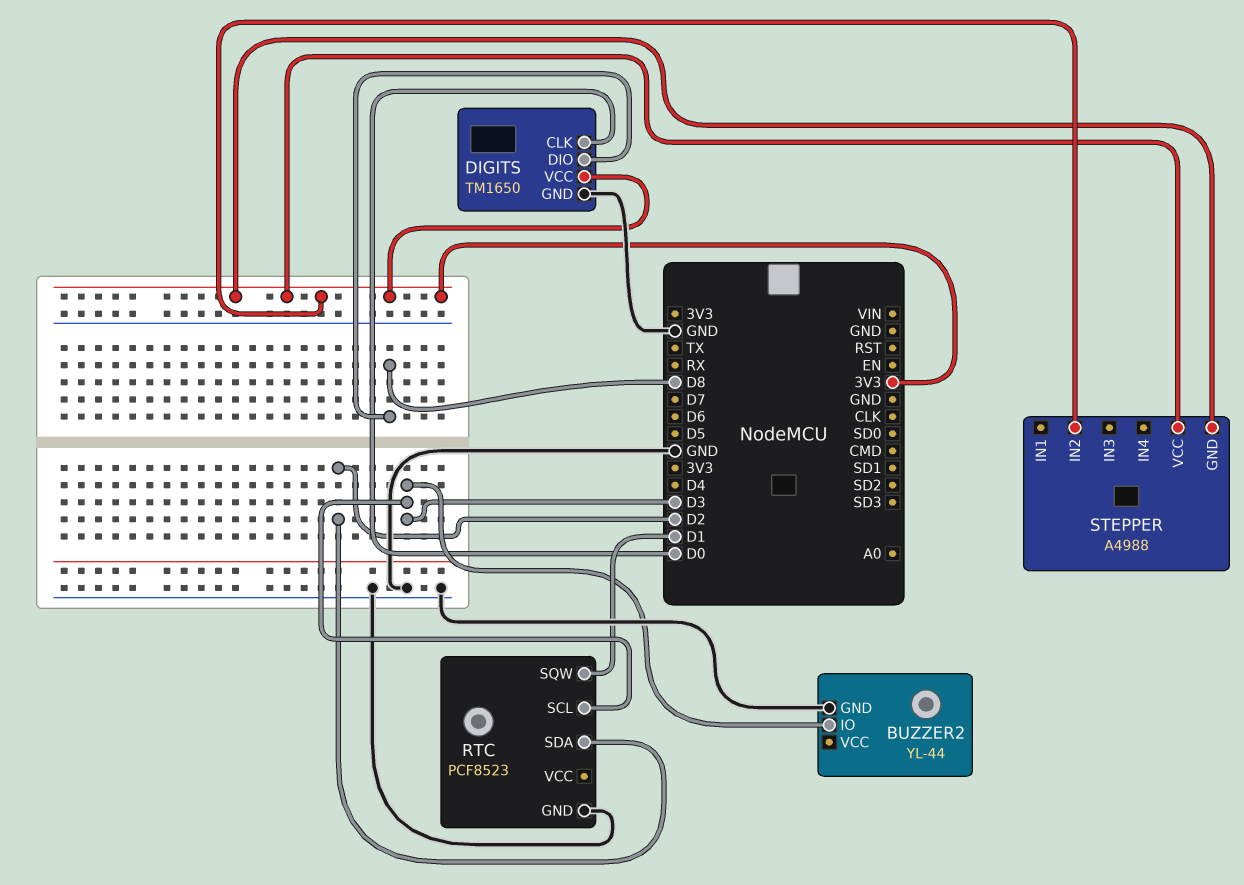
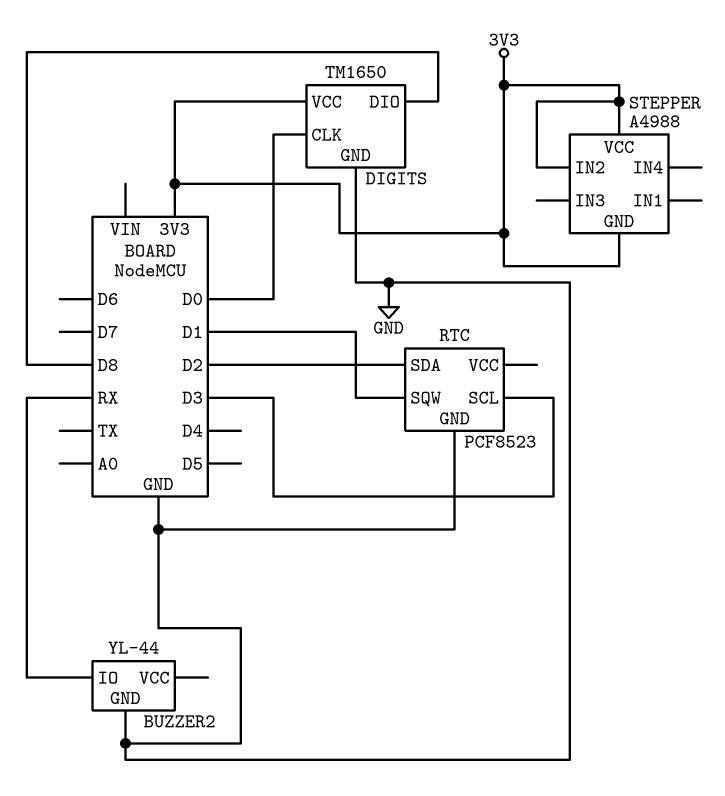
BUZZER2 pin IO: D3 -> RX

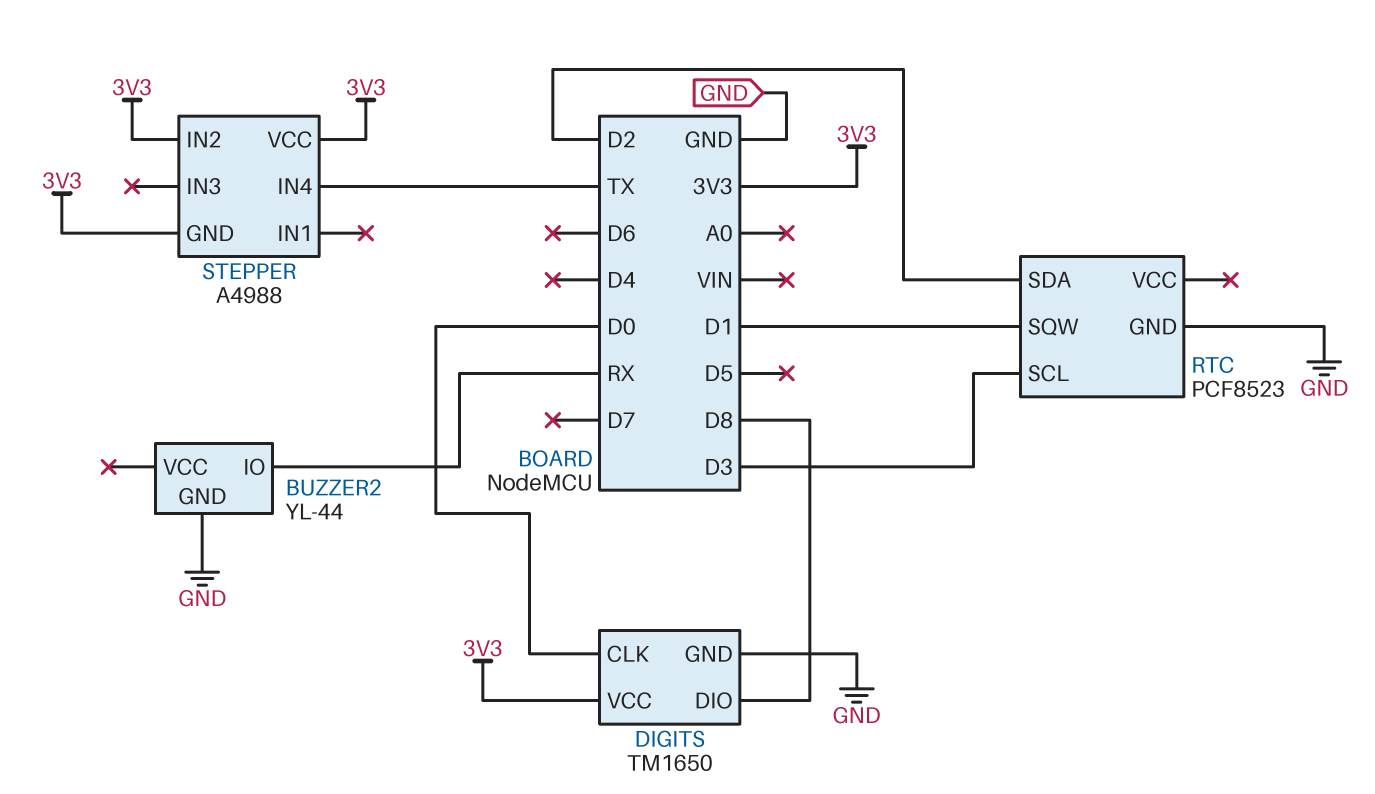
STEPPER pin IN4: none -> TX

